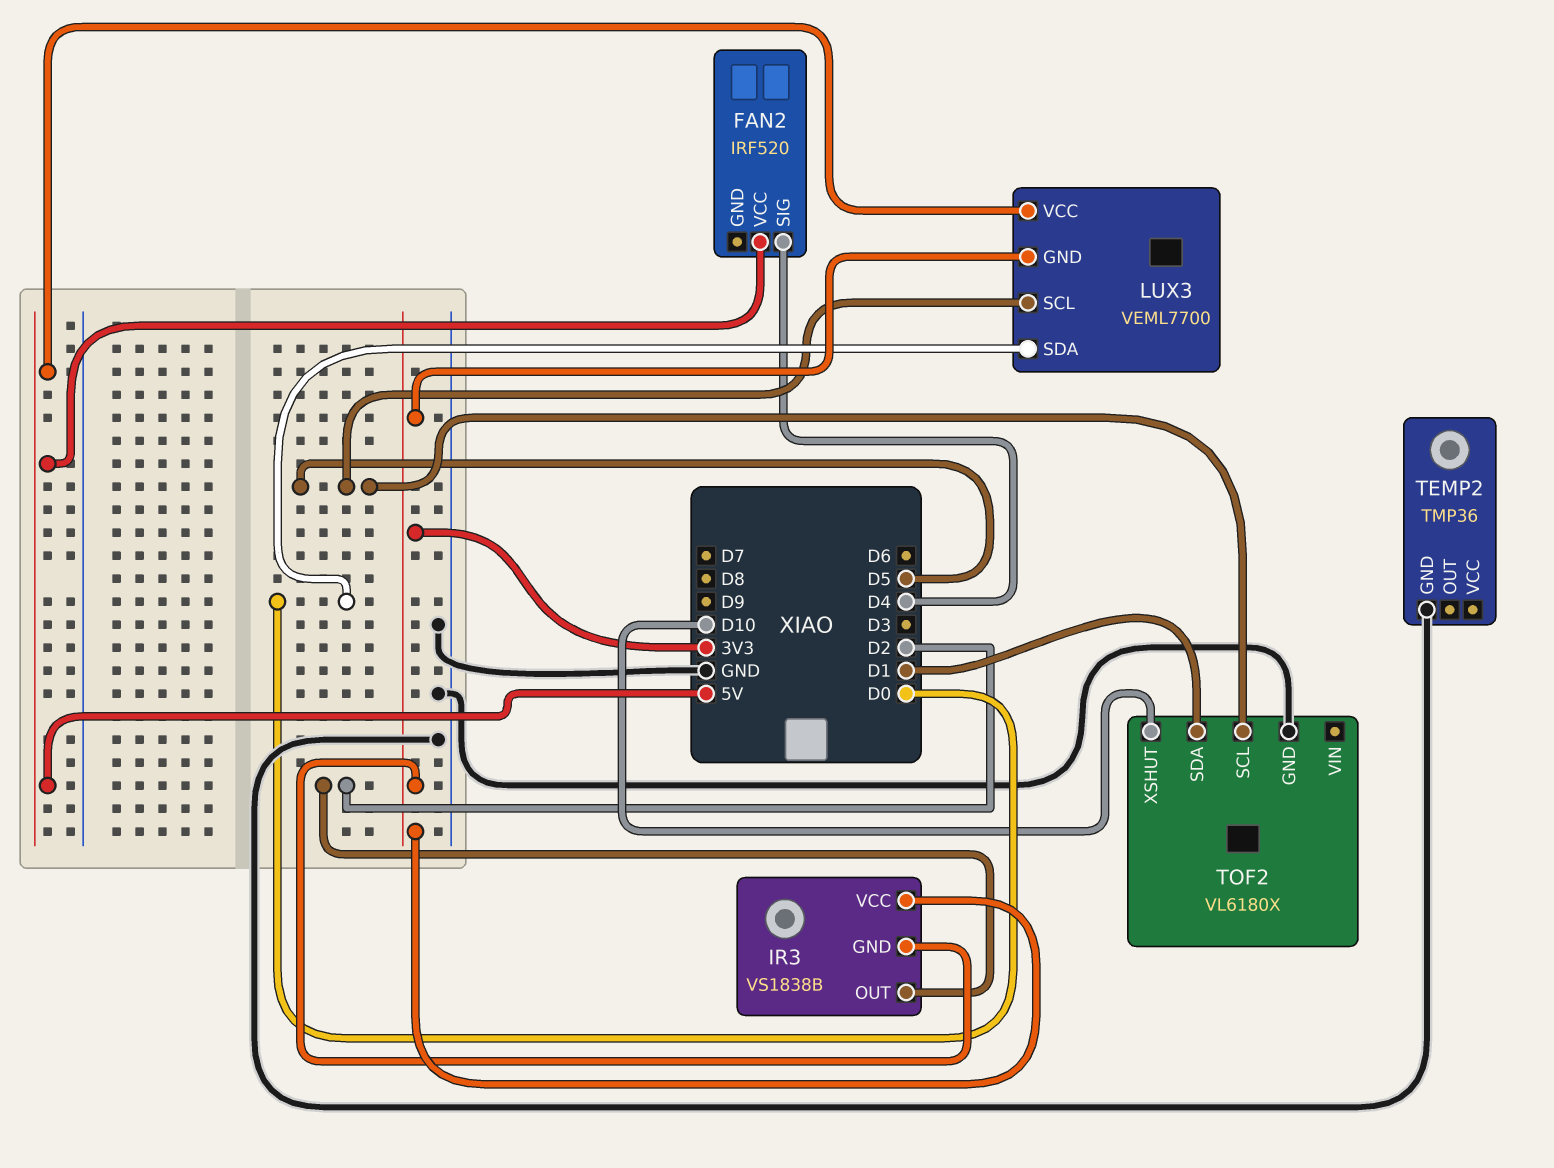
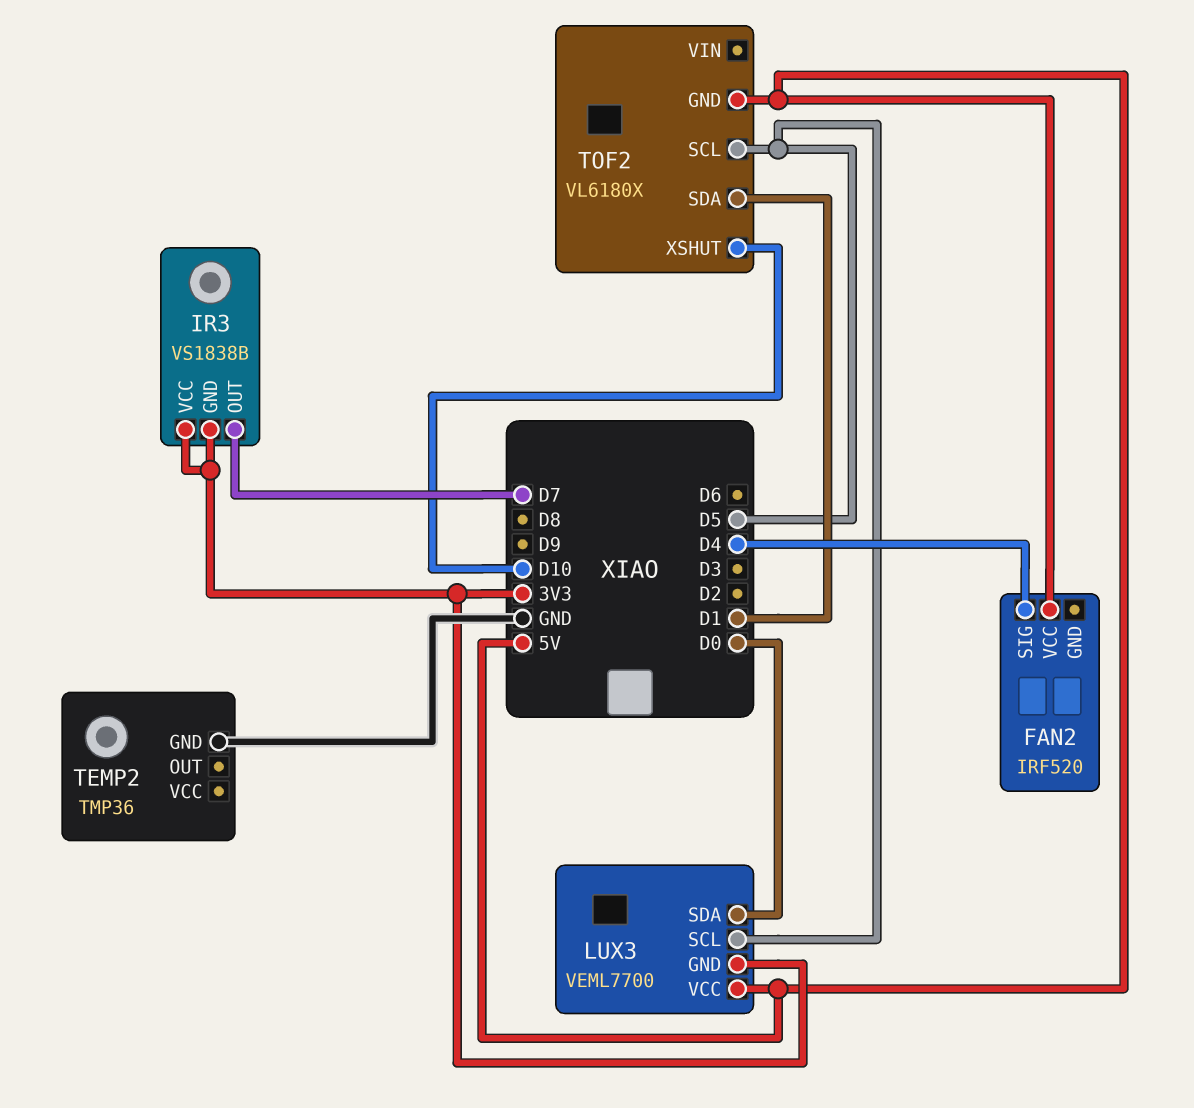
IR3 pin OUT: D2 -> D7
TOF2 pin GND: GND -> 5V

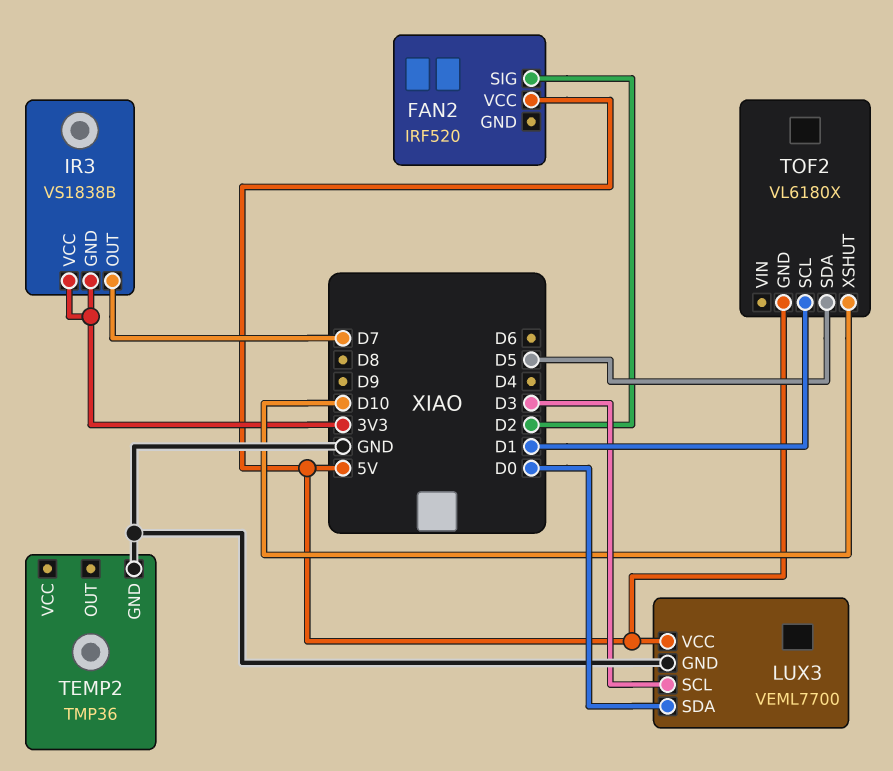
FAN2 pin SIG: D4 -> D2
LUX3 pin GND: 3V3 -> GND
LUX3 pin SCL: D5 -> D3
TOF2 pin SCL: D5 -> D1
TOF2 pin SDA: D1 -> D5

